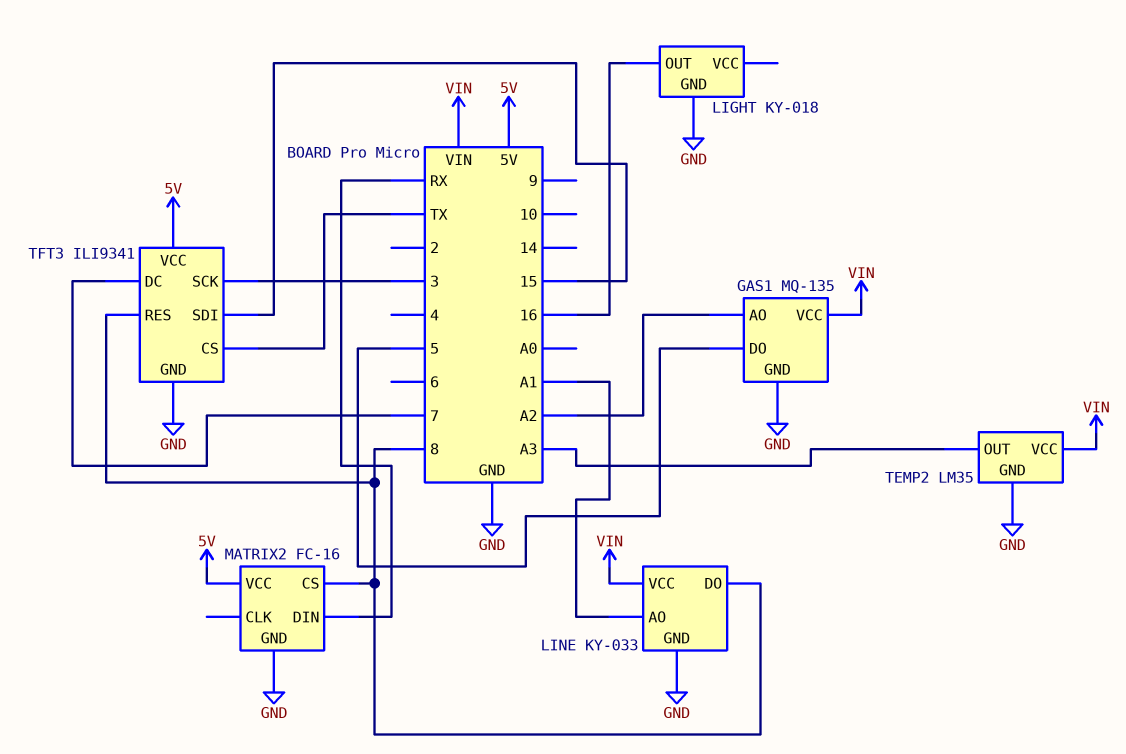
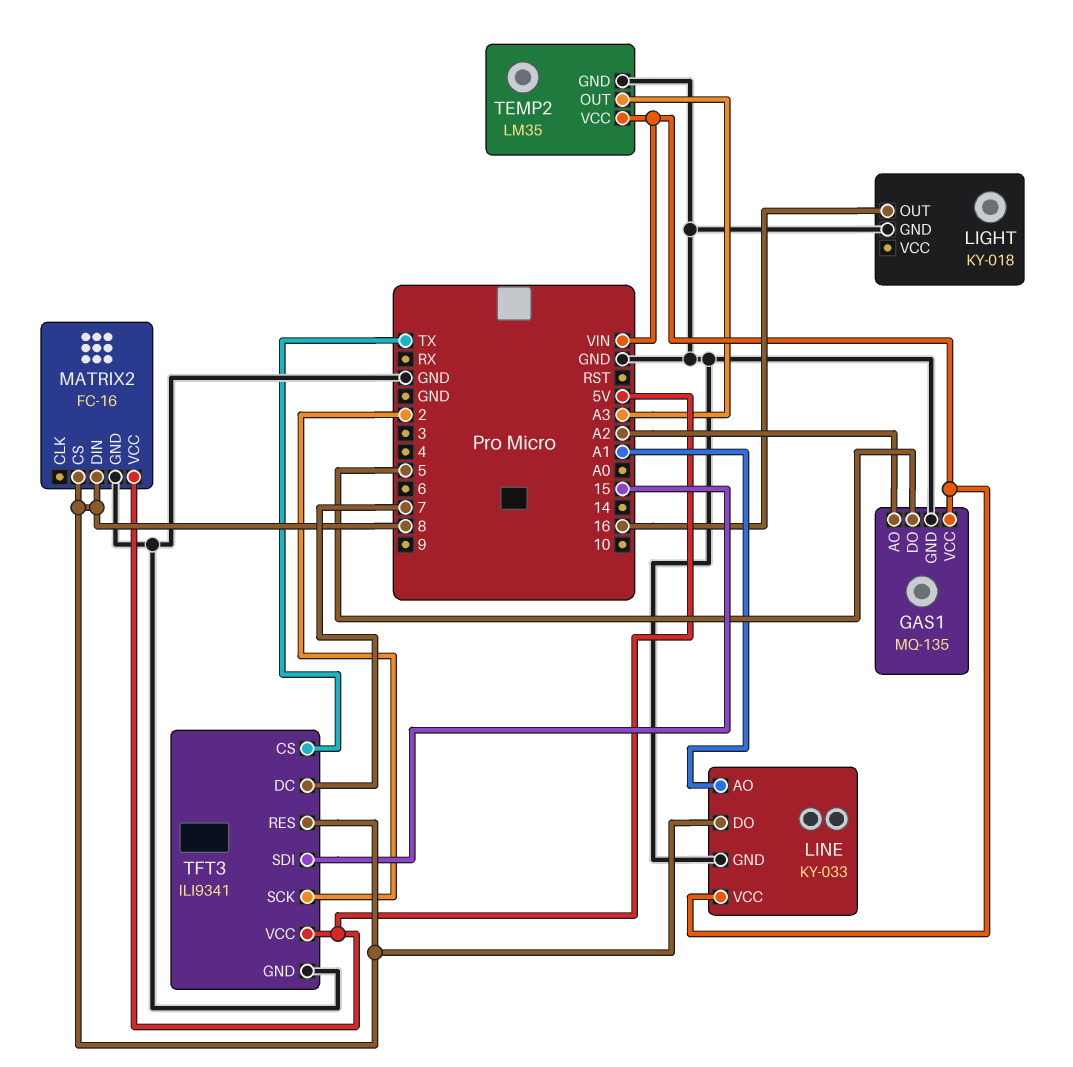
MATRIX2 pin DIN: RX -> 8
TFT3 pin SCK: 3 -> 2

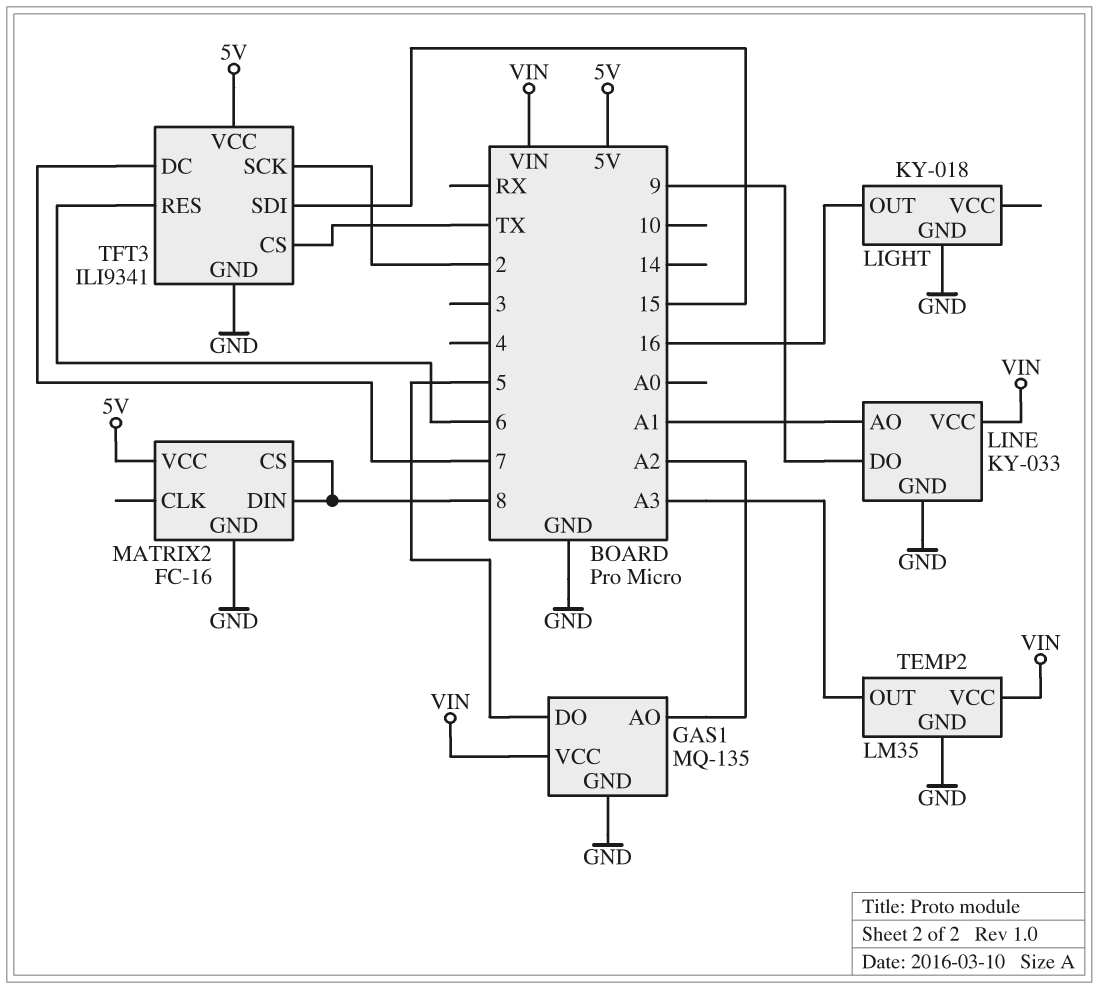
LINE pin DO: 8 -> 9
TFT3 pin RES: 8 -> 6

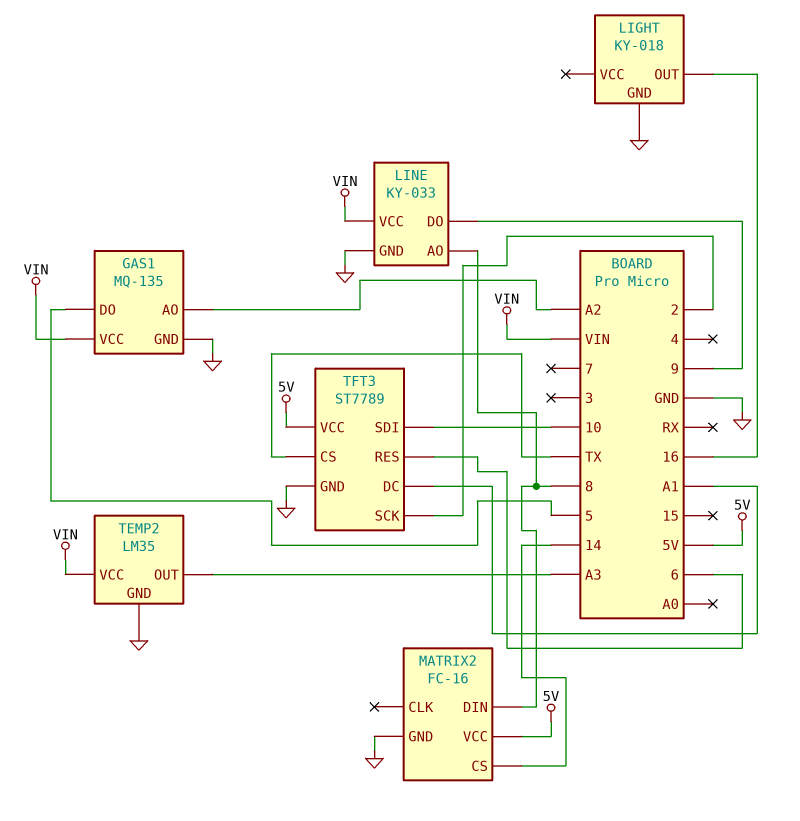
LINE pin AO: A1 -> 8
MATRIX2 pin CS: 8 -> 14
TFT3: ILI9341 -> ST7789
TFT3 pin DC: 7 -> A1
TFT3 pin SDI: 15 -> 10

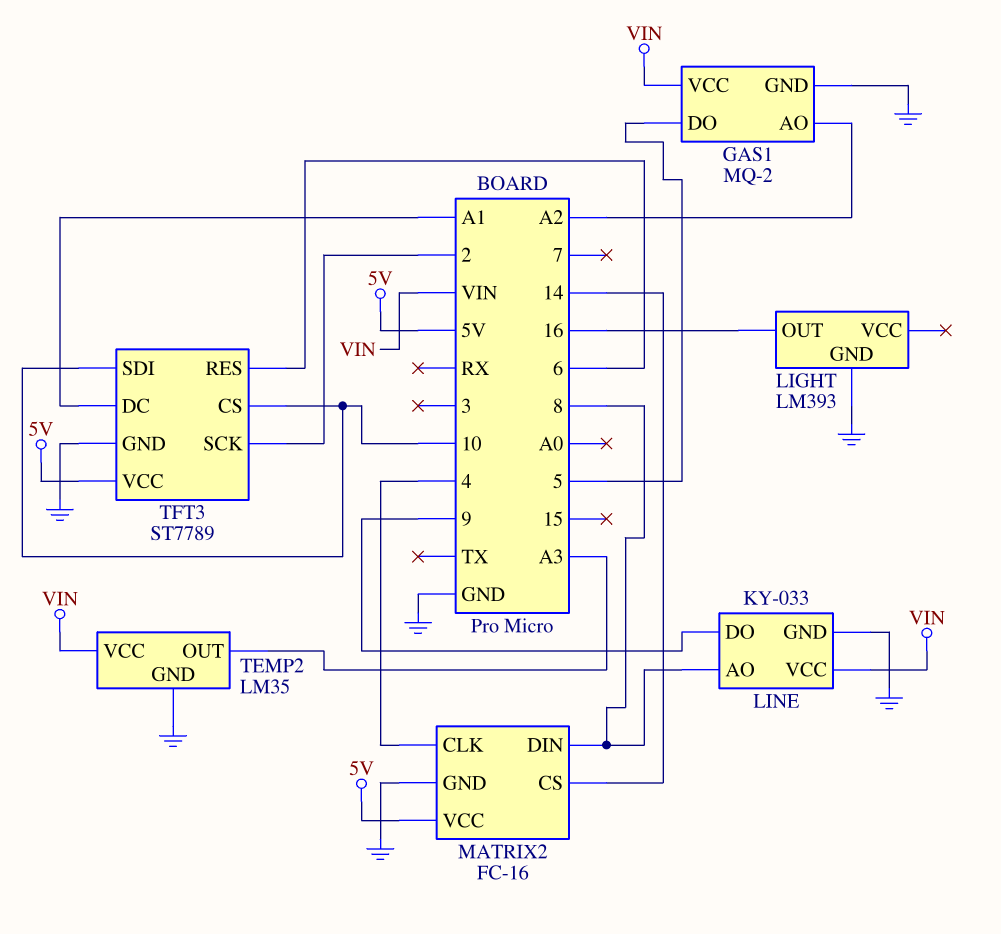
GAS1: MQ-135 -> MQ-2
LIGHT: KY-018 -> LM393
MATRIX2 pin CLK: none -> 4
TFT3 pin CS: TX -> 10

